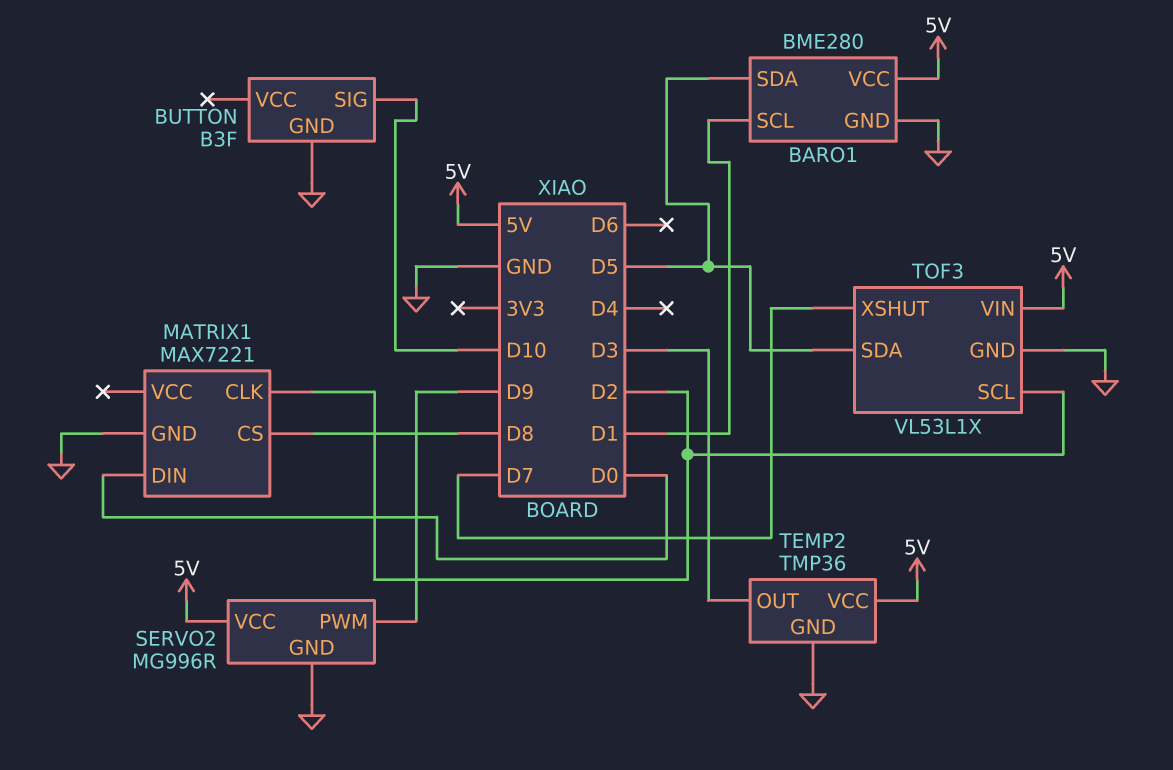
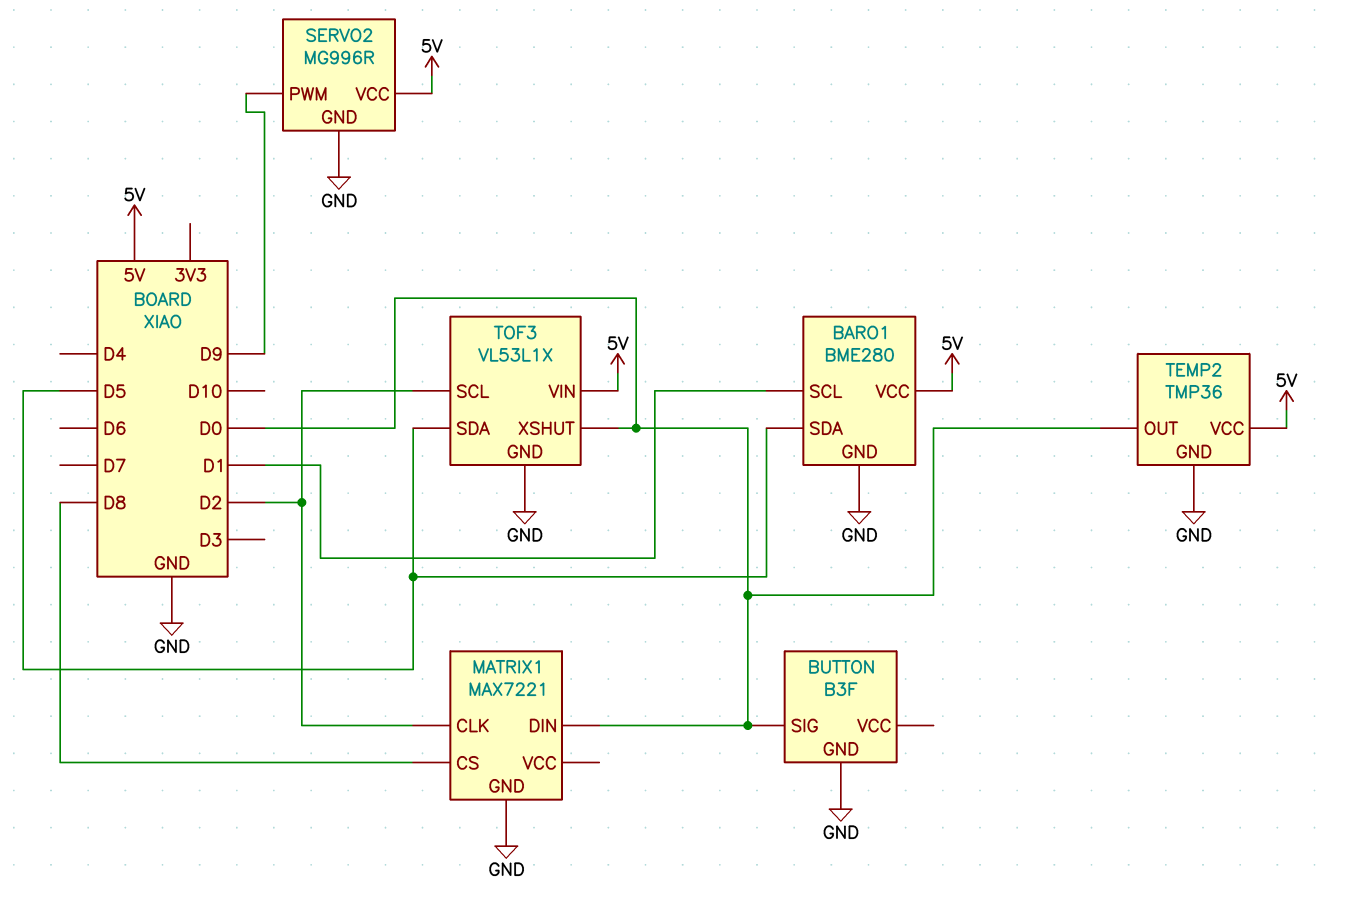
BUTTON pin SIG: D10 -> D0
TEMP2 pin OUT: D3 -> D0
TOF3 pin XSHUT: D7 -> D0

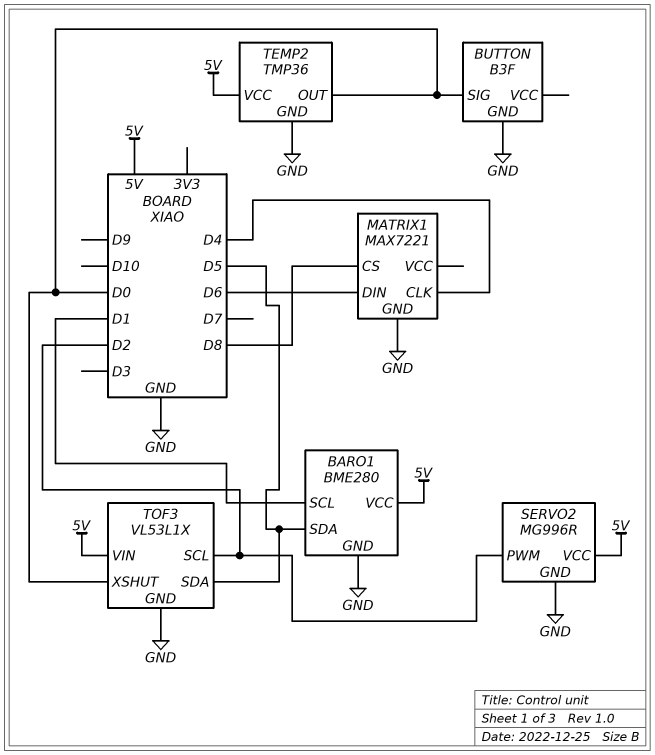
MATRIX1 pin CLK: D2 -> D4
MATRIX1 pin DIN: D0 -> D6
SERVO2 pin PWM: D9 -> D2

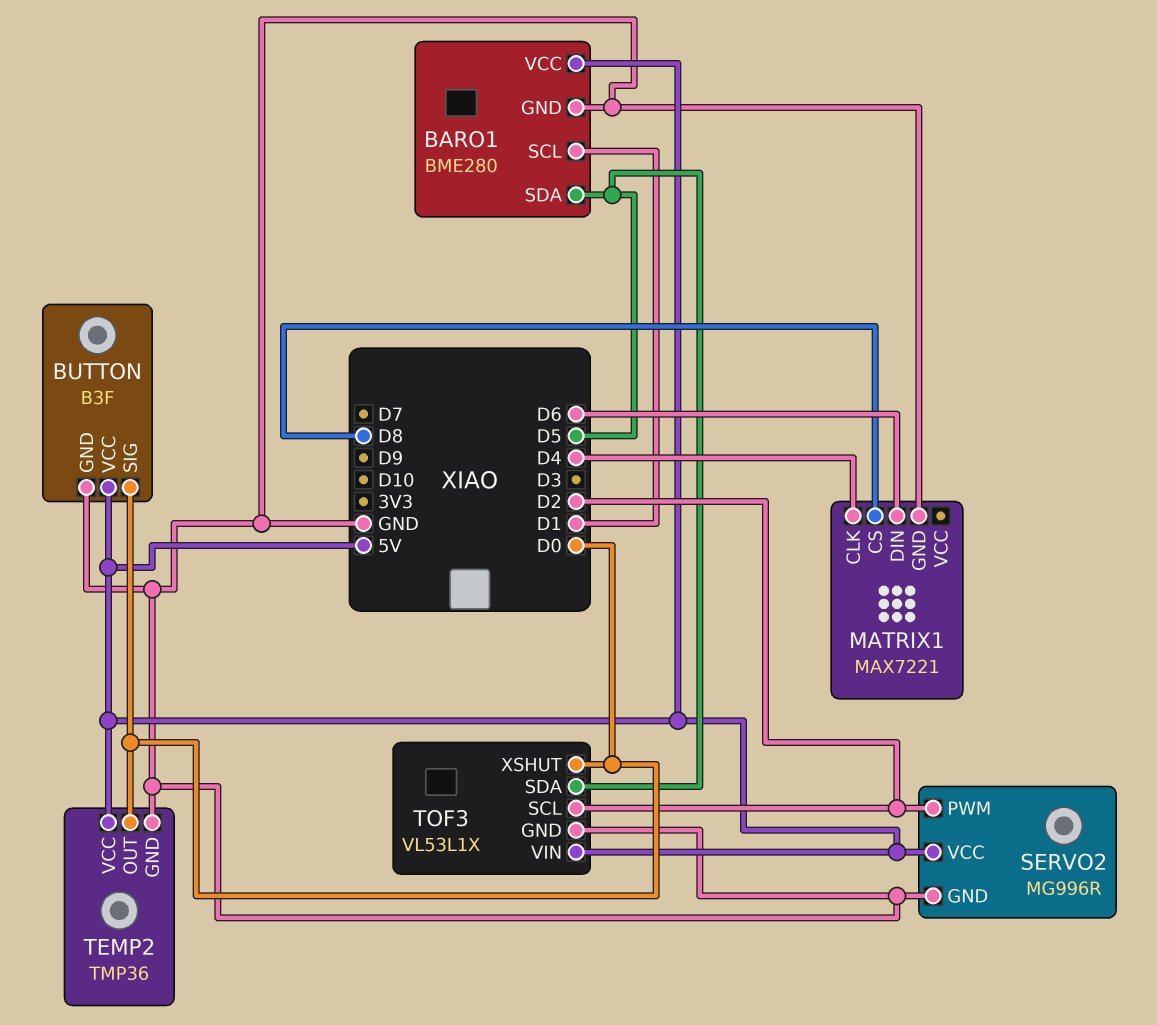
BUTTON pin VCC: none -> 5V

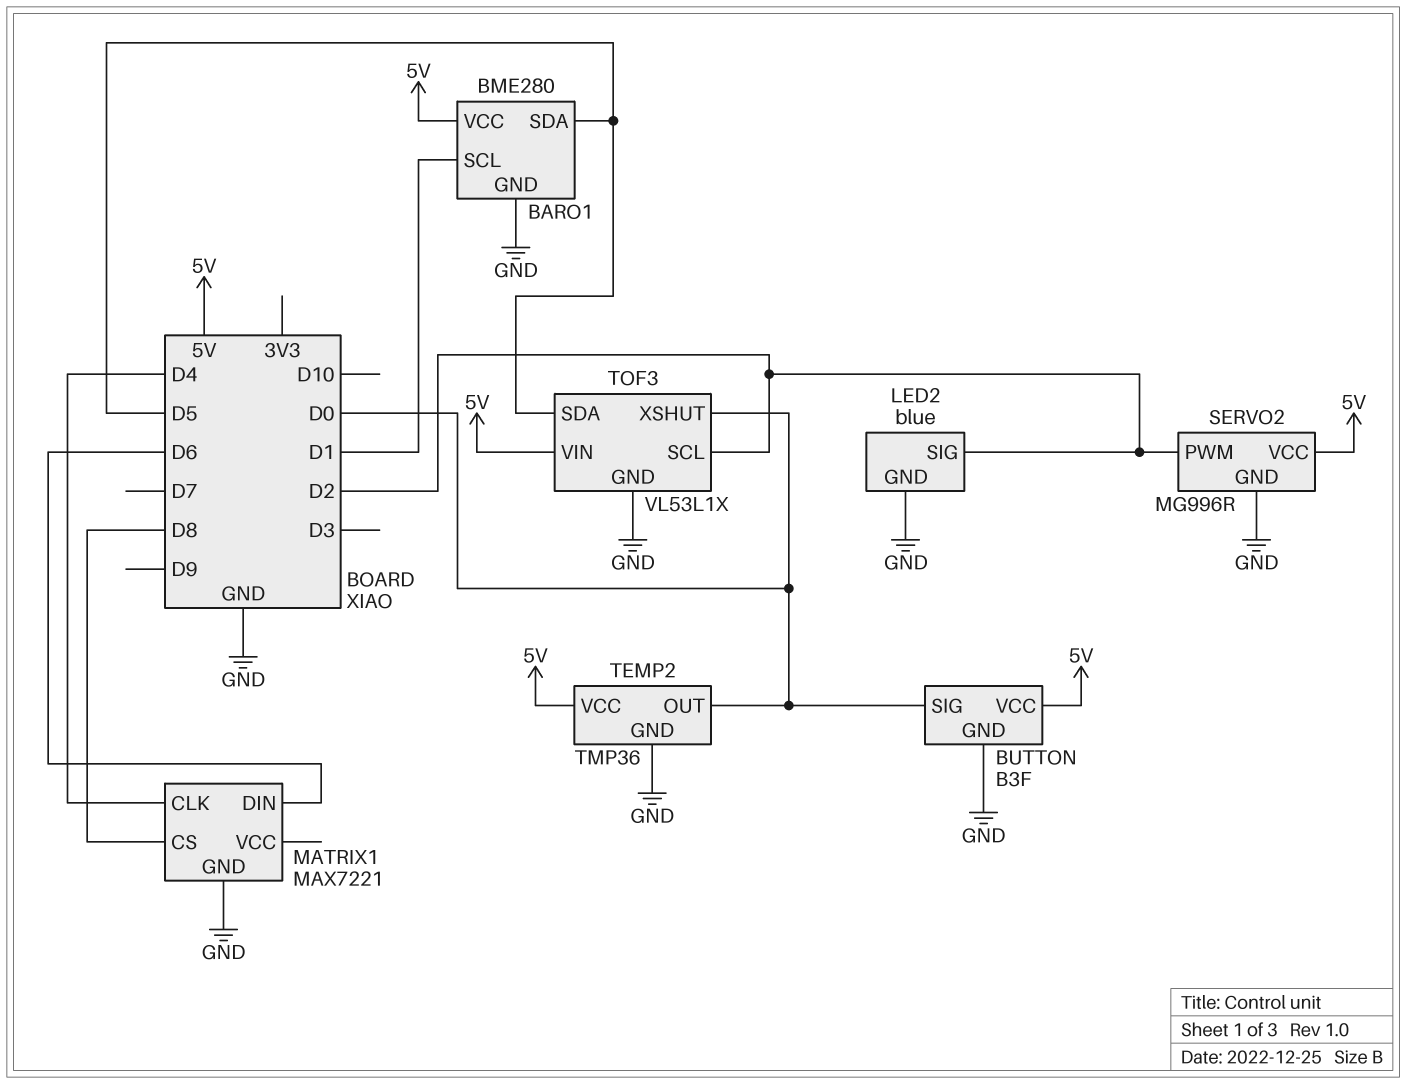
LED2: none -> blue
LED2 pin GND: none -> GND
LED2 pin SIG: none -> D2

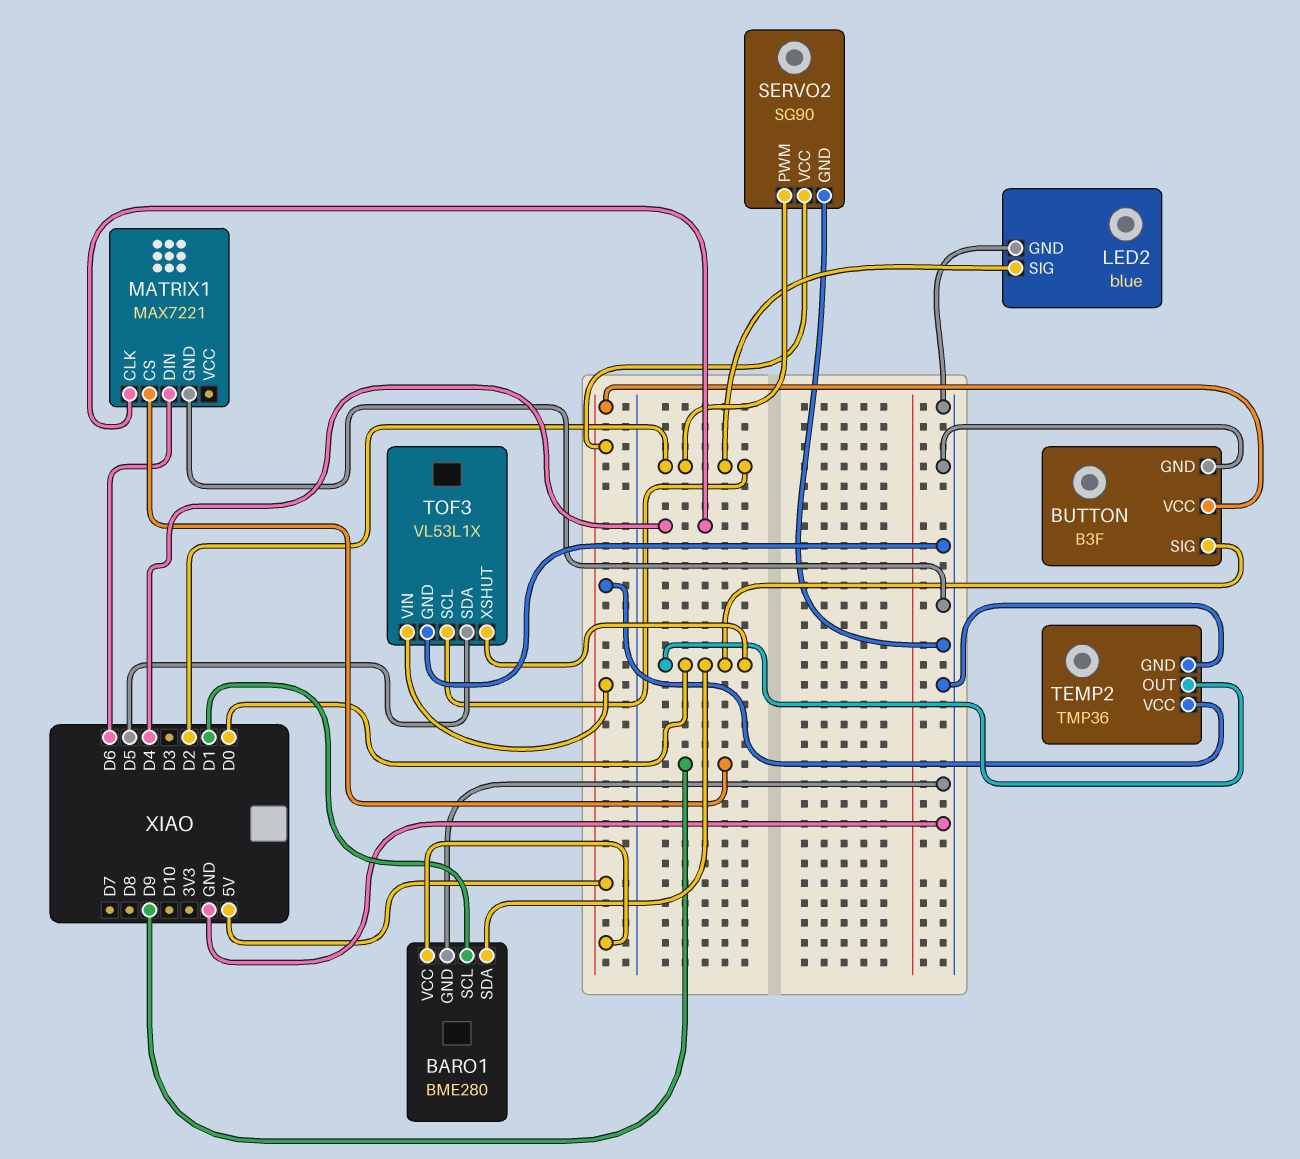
BARO1 pin SDA: D5 -> D0
MATRIX1 pin CS: D8 -> D9
SERVO2: MG996R -> SG90

